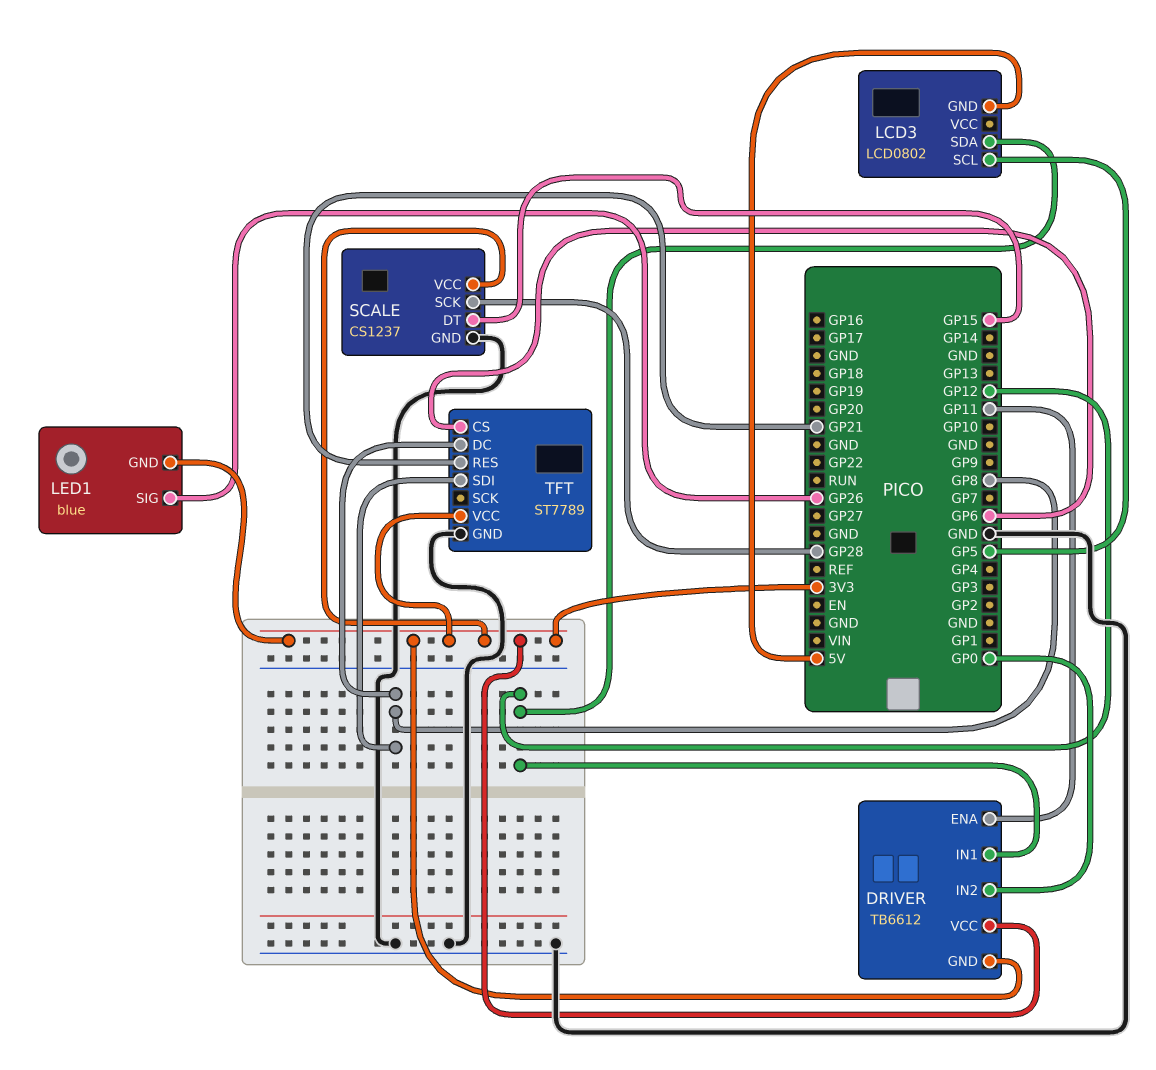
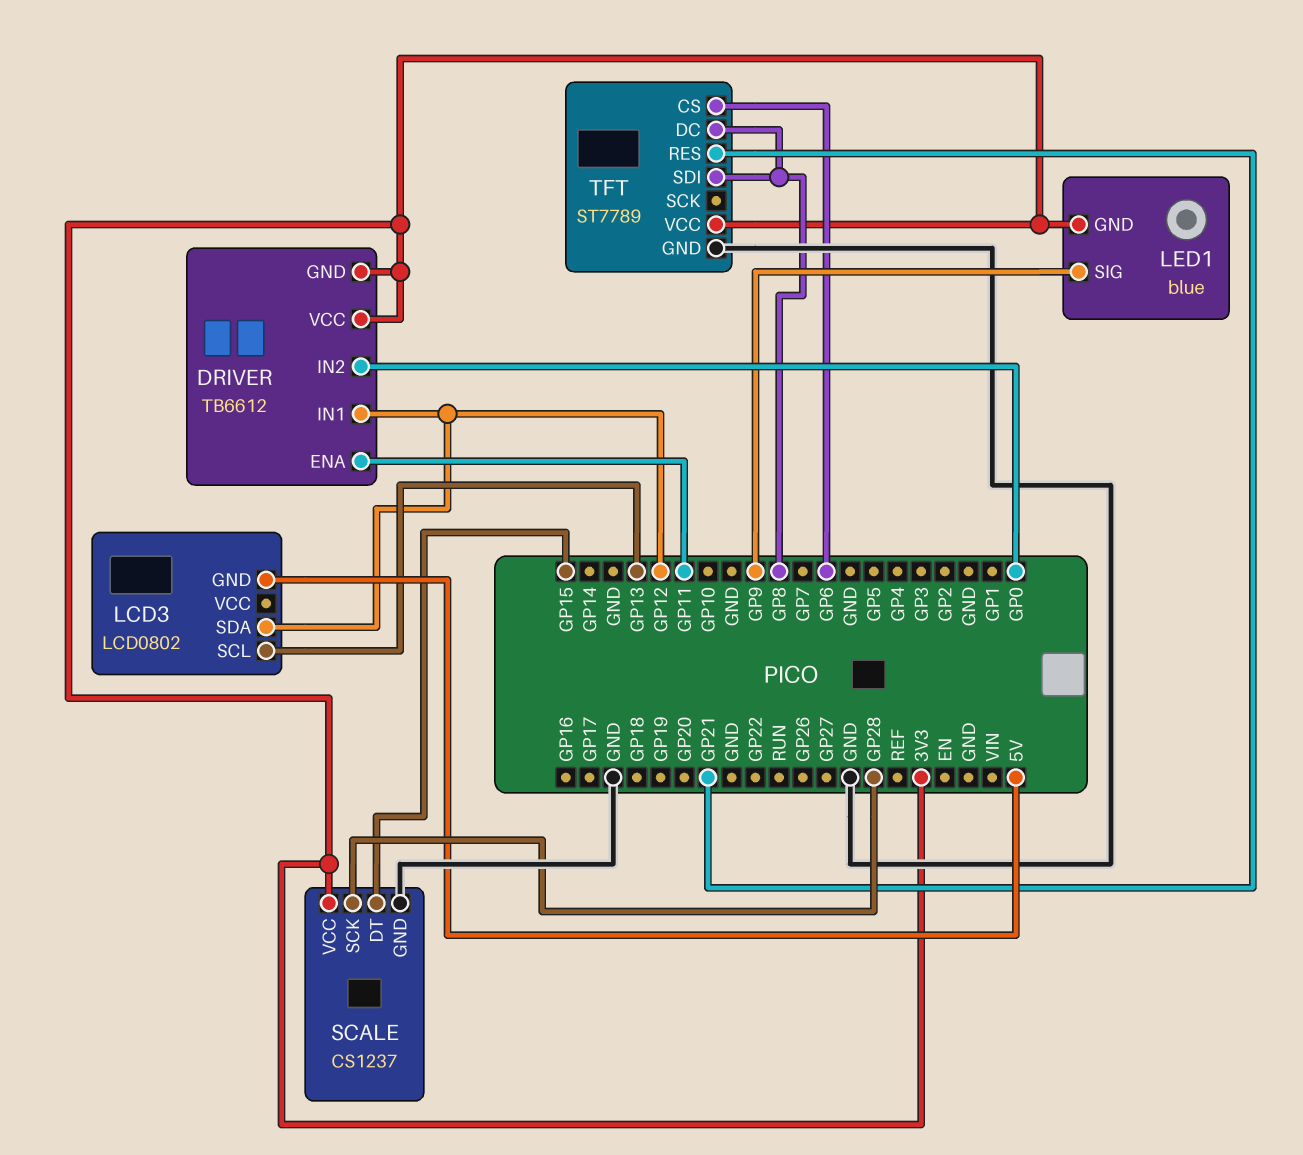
LCD3 pin SCL: GP5 -> GP13
LED1 pin SIG: GP26 -> GP9

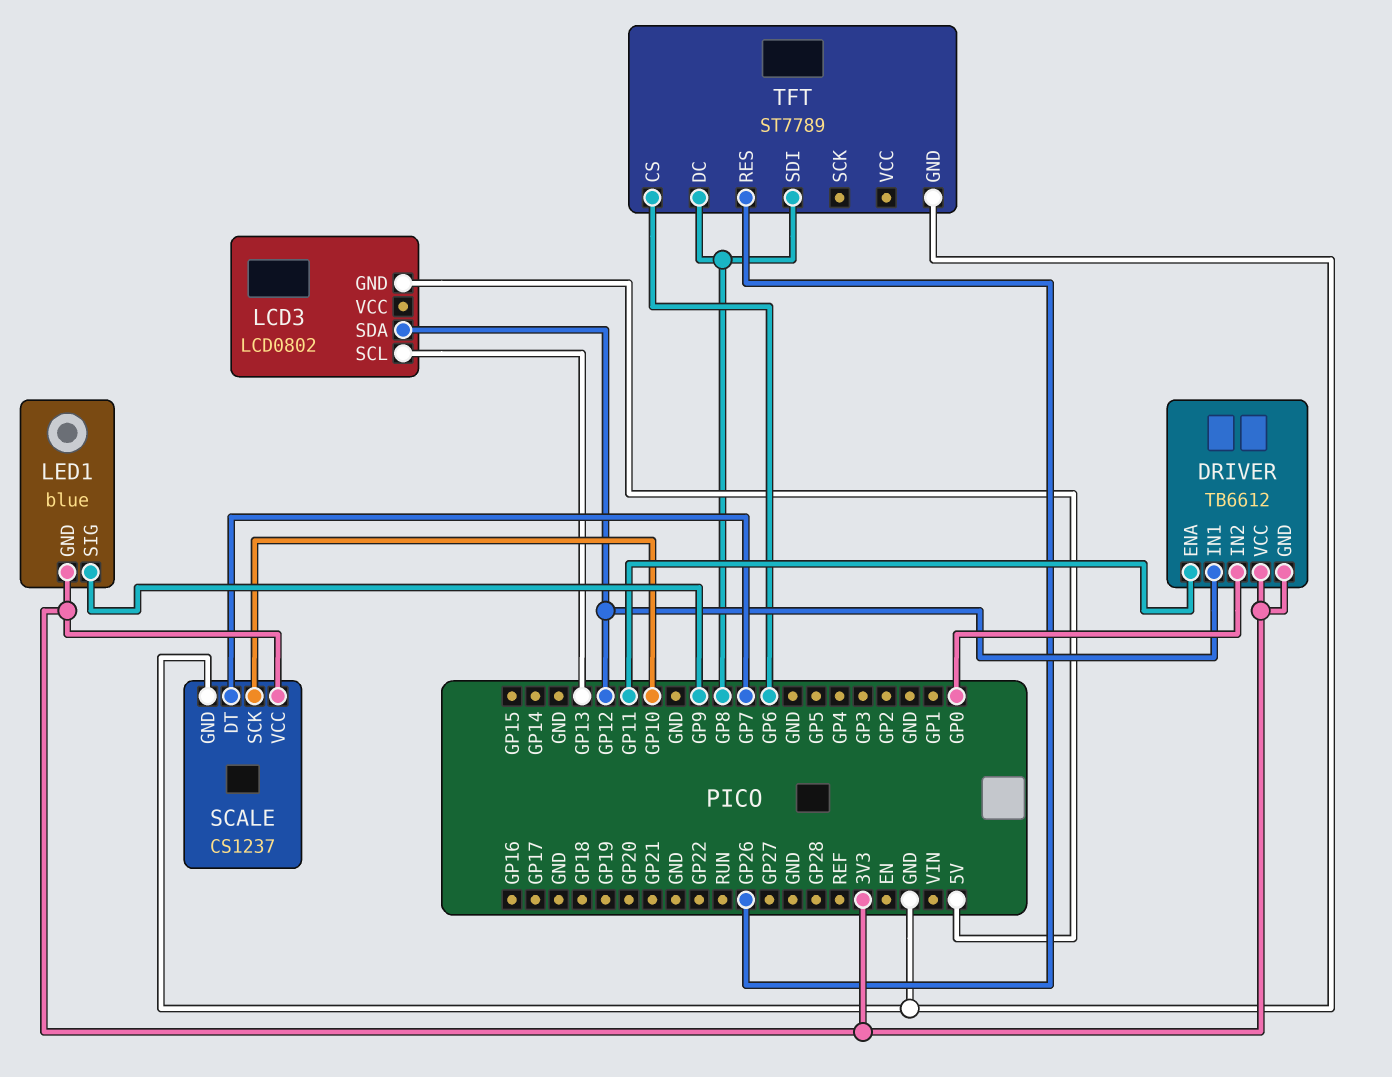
SCALE pin DT: GP15 -> GP7
SCALE pin SCK: GP28 -> GP10
TFT pin RES: GP21 -> GP26
TFT pin VCC: 3V3 -> none

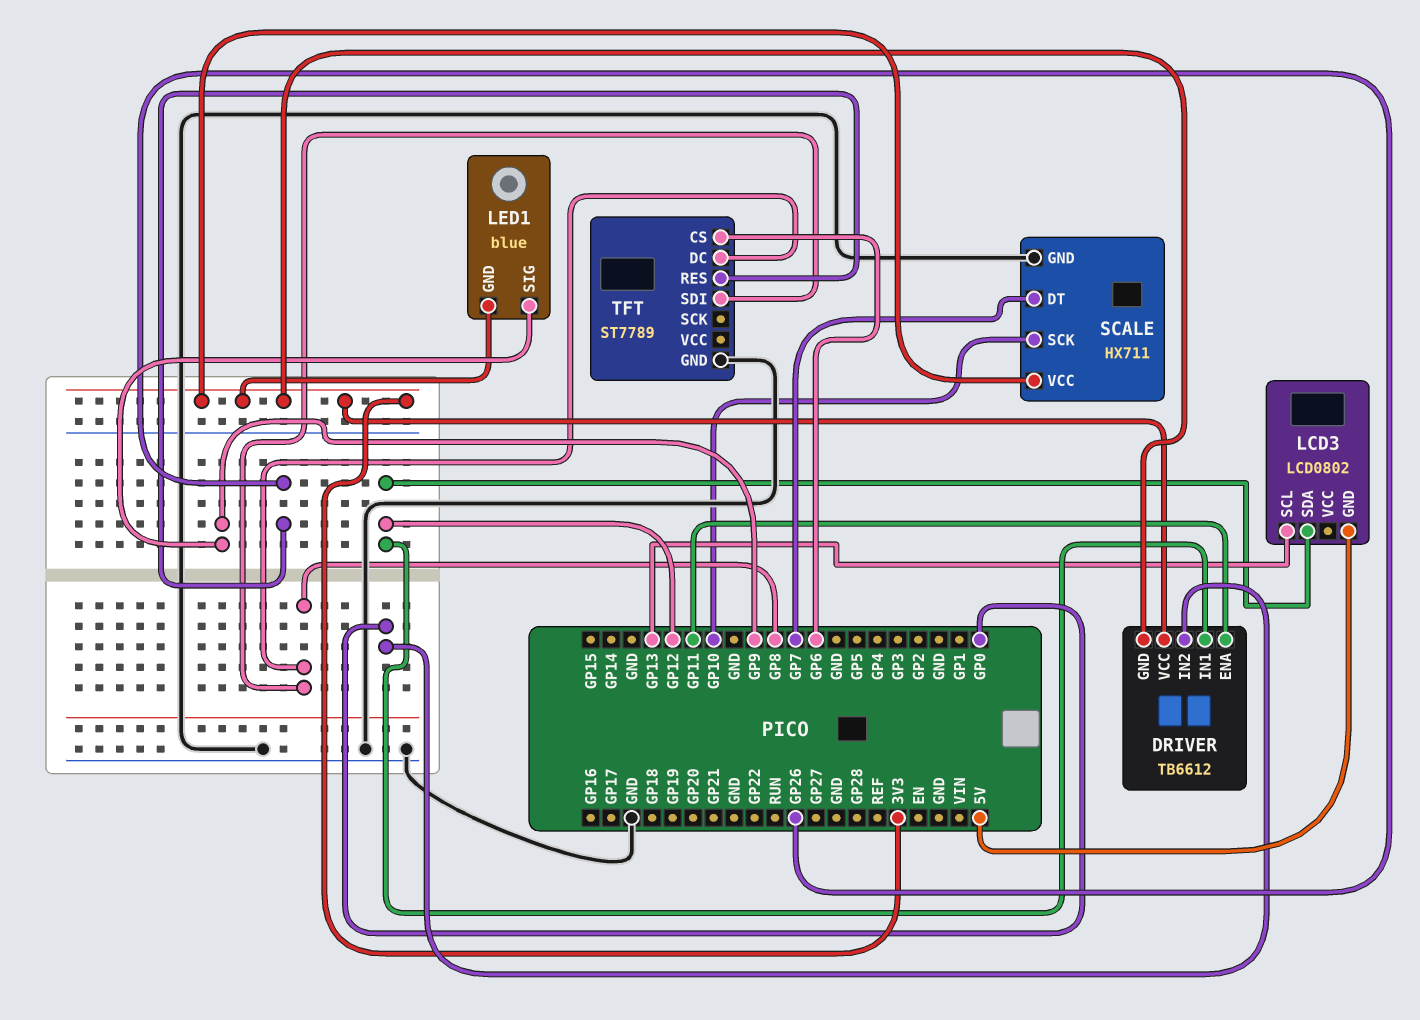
SCALE: CS1237 -> HX711

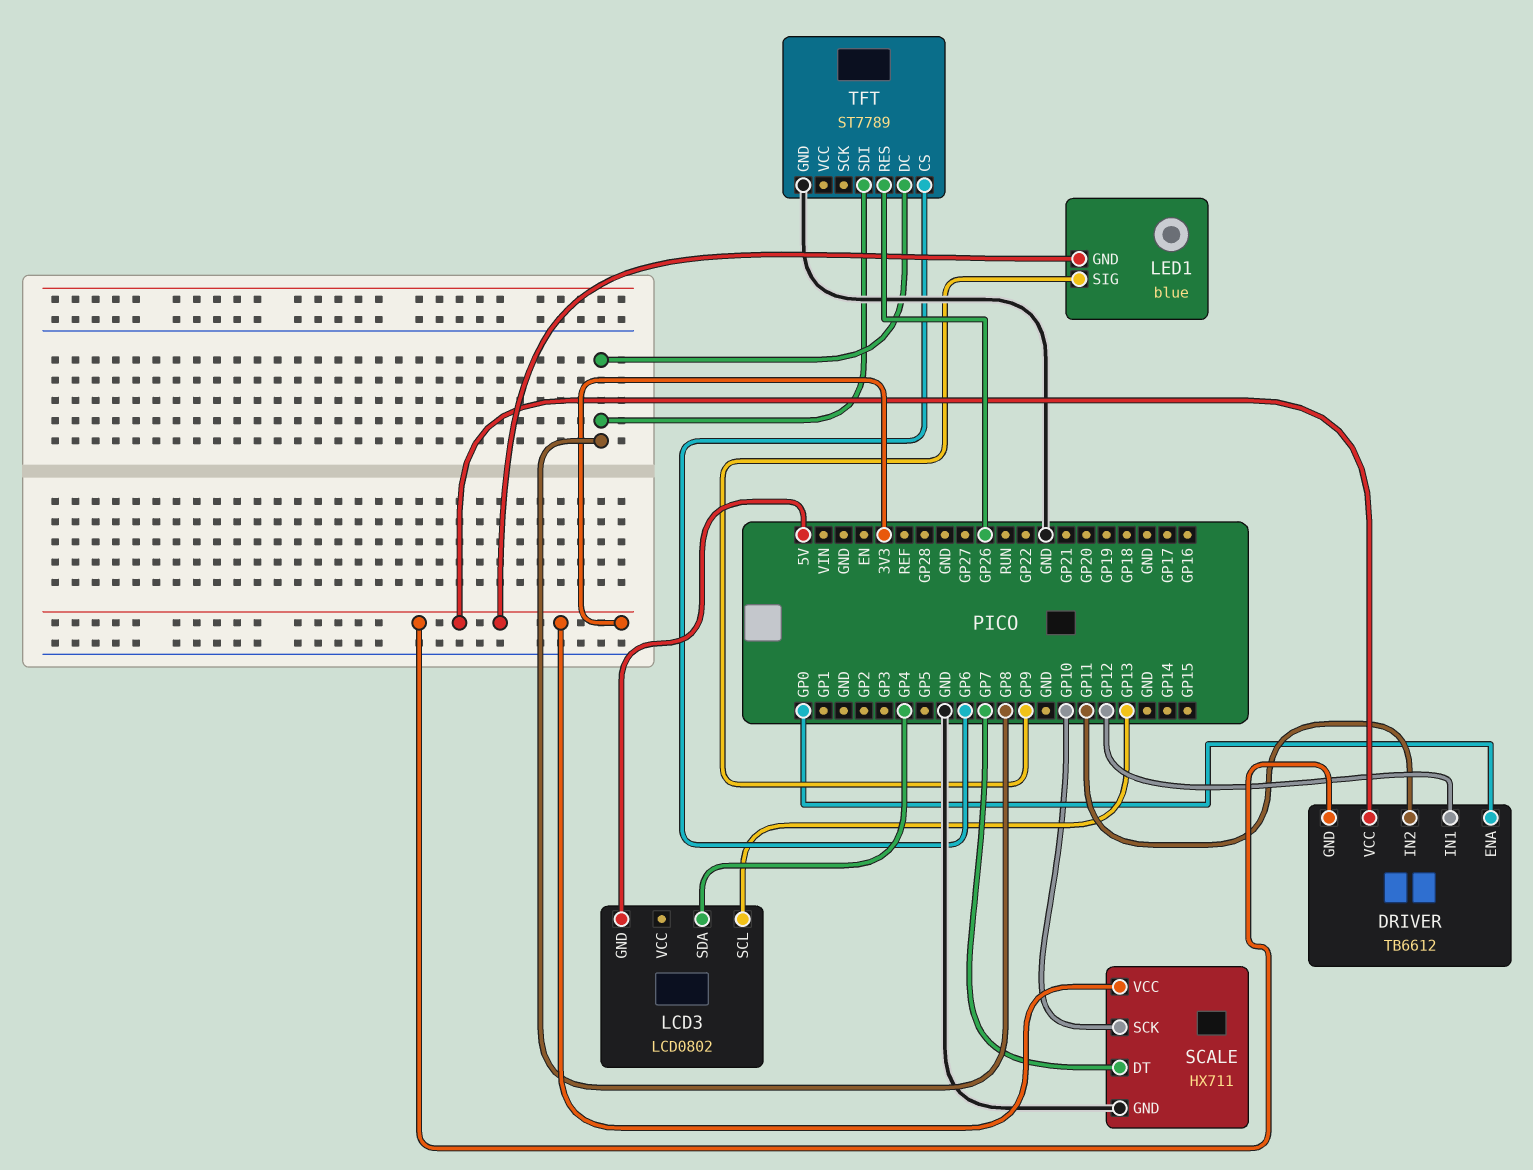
DRIVER pin ENA: GP11 -> GP0
DRIVER pin IN2: GP0 -> GP11
LCD3 pin SDA: GP12 -> GP4

